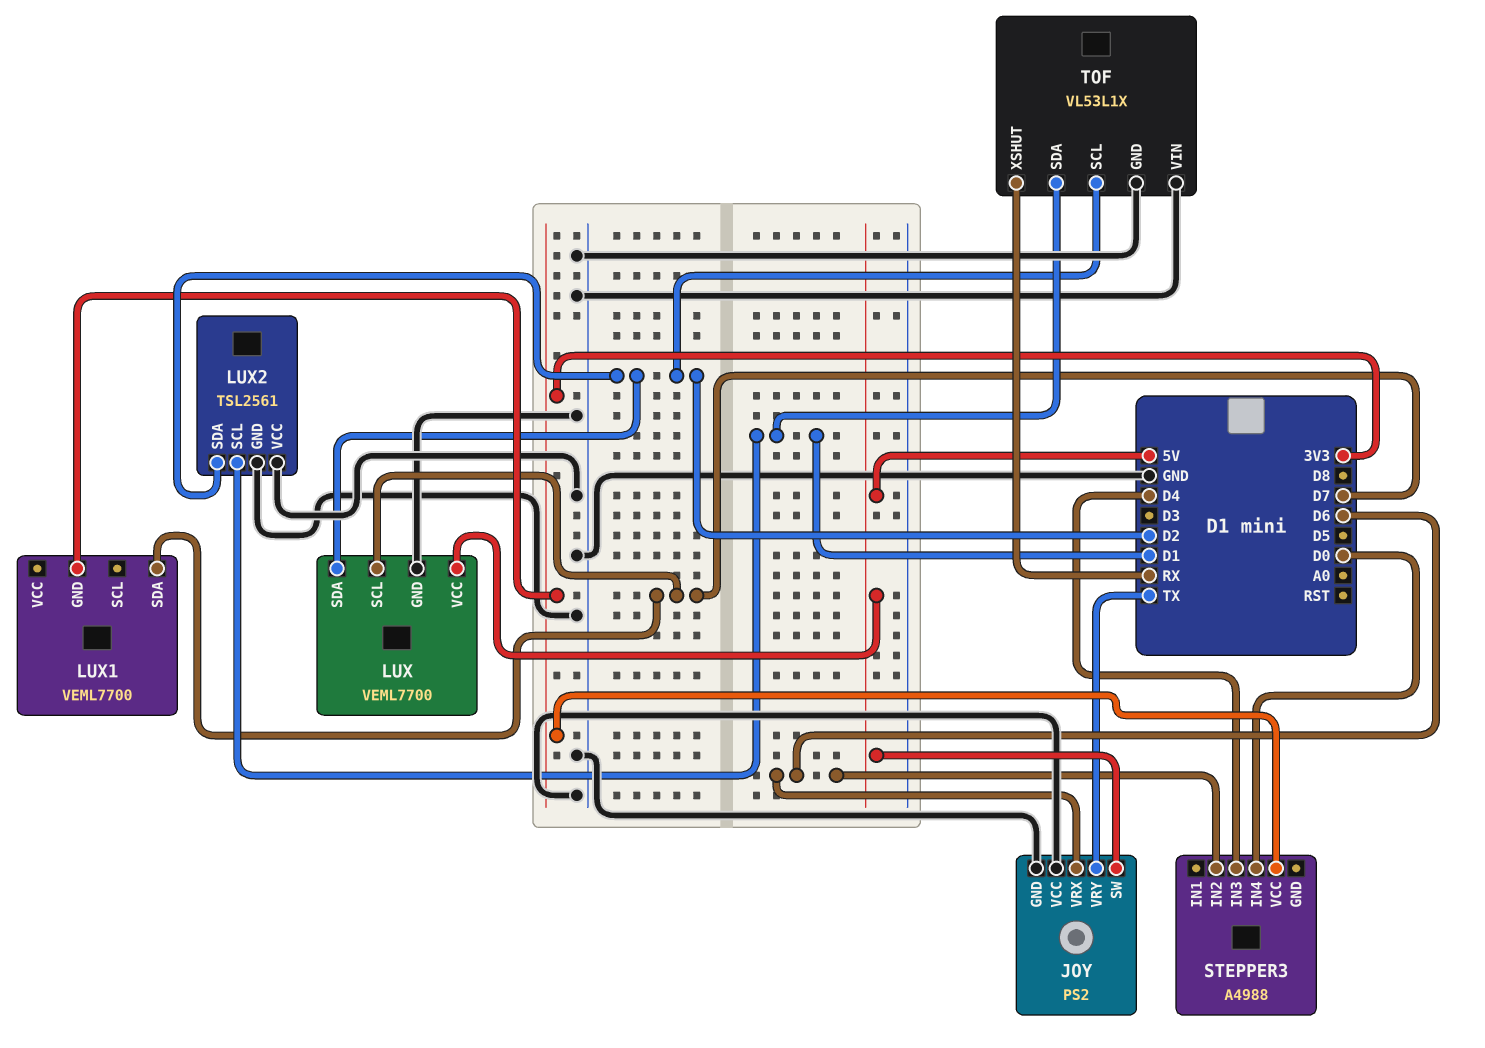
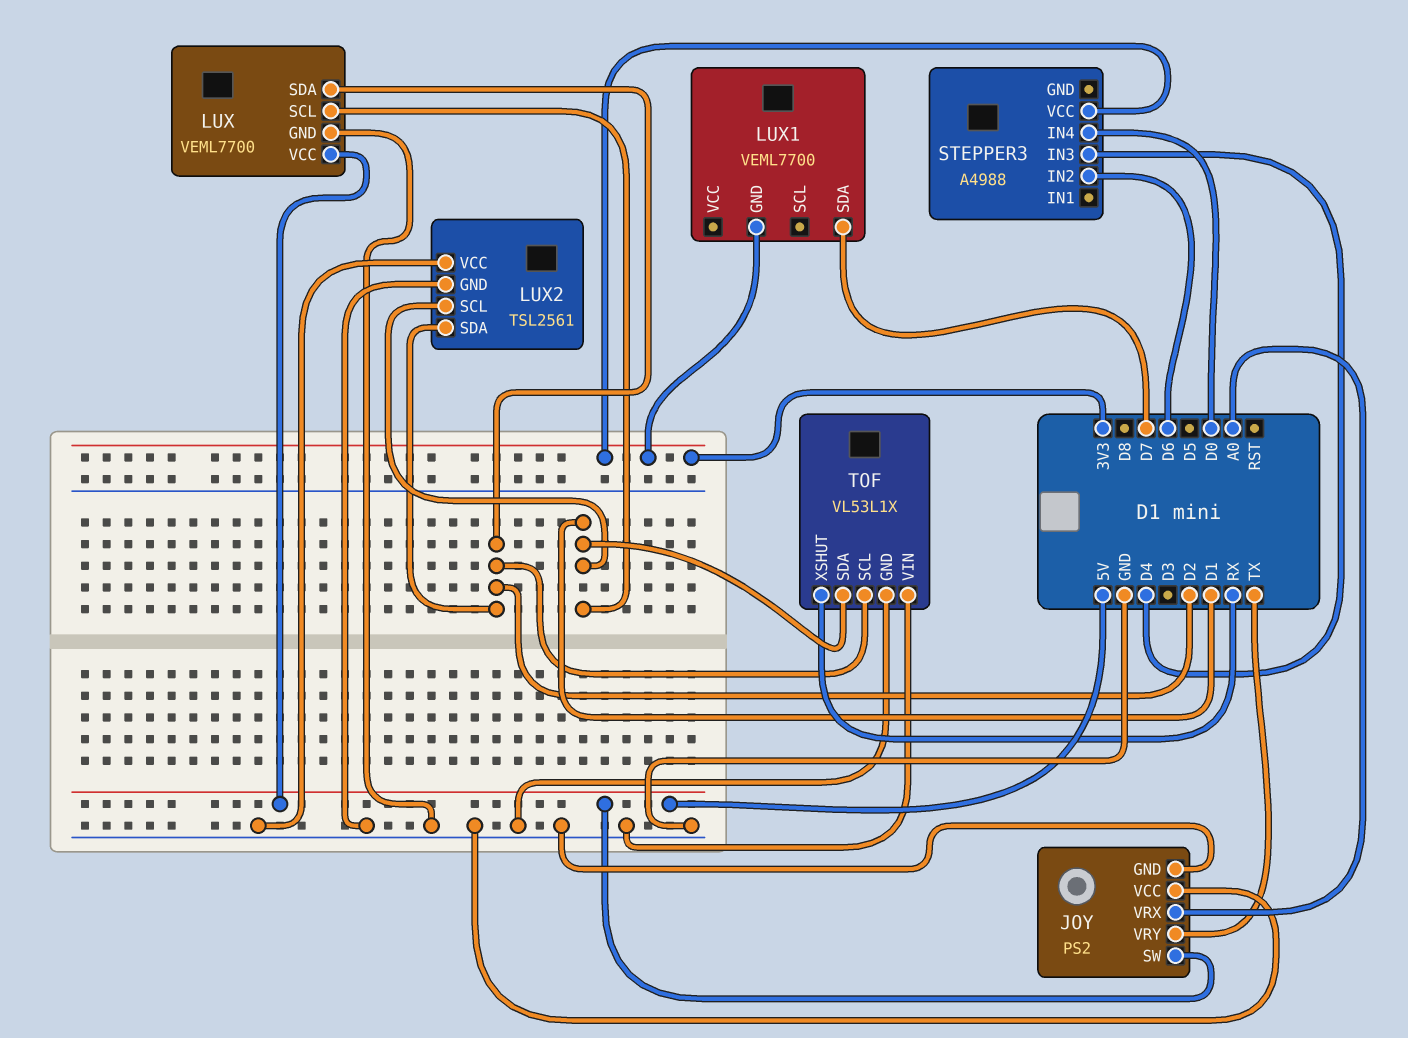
JOY pin VRX: D6 -> A0
LUX pin SCL: D7 -> D1

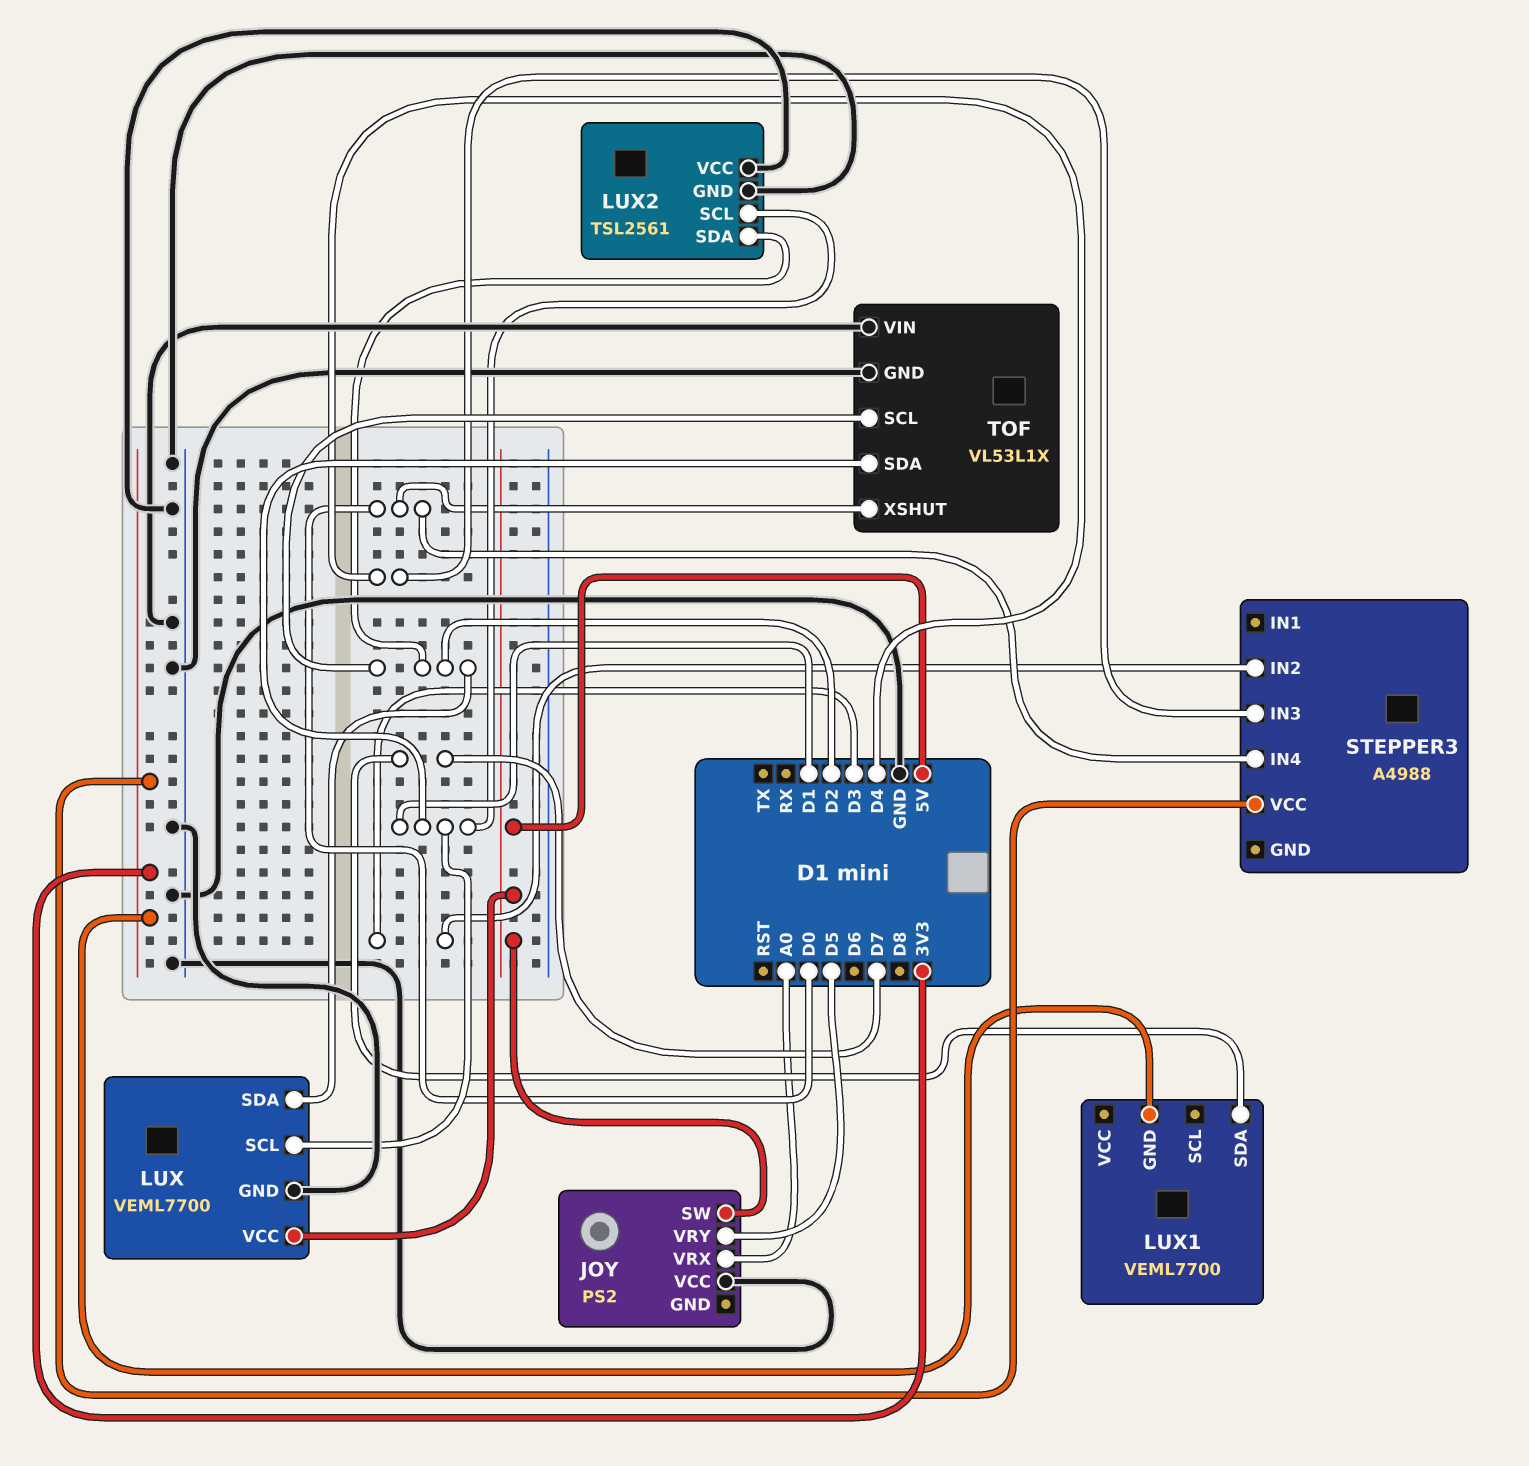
JOY pin GND: GND -> none
JOY pin VRY: TX -> D5
STEPPER3 pin IN2: D6 -> D3
TOF pin XSHUT: RX -> D0

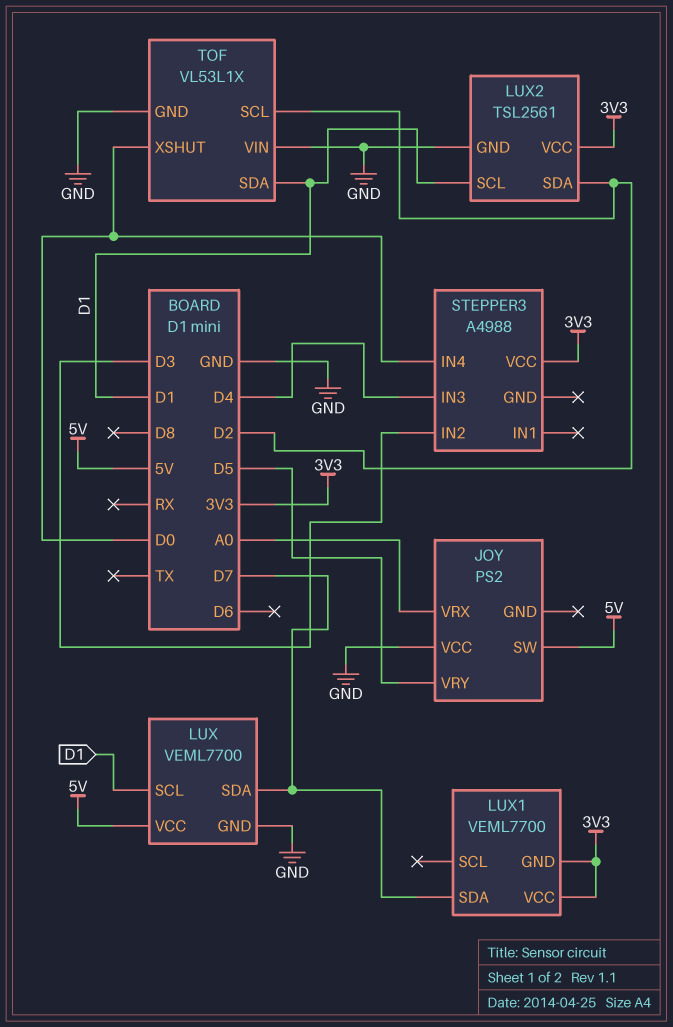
LUX pin SDA: D2 -> D7
LUX1 pin VCC: none -> 3V3
LUX2 pin VCC: GND -> 3V3

